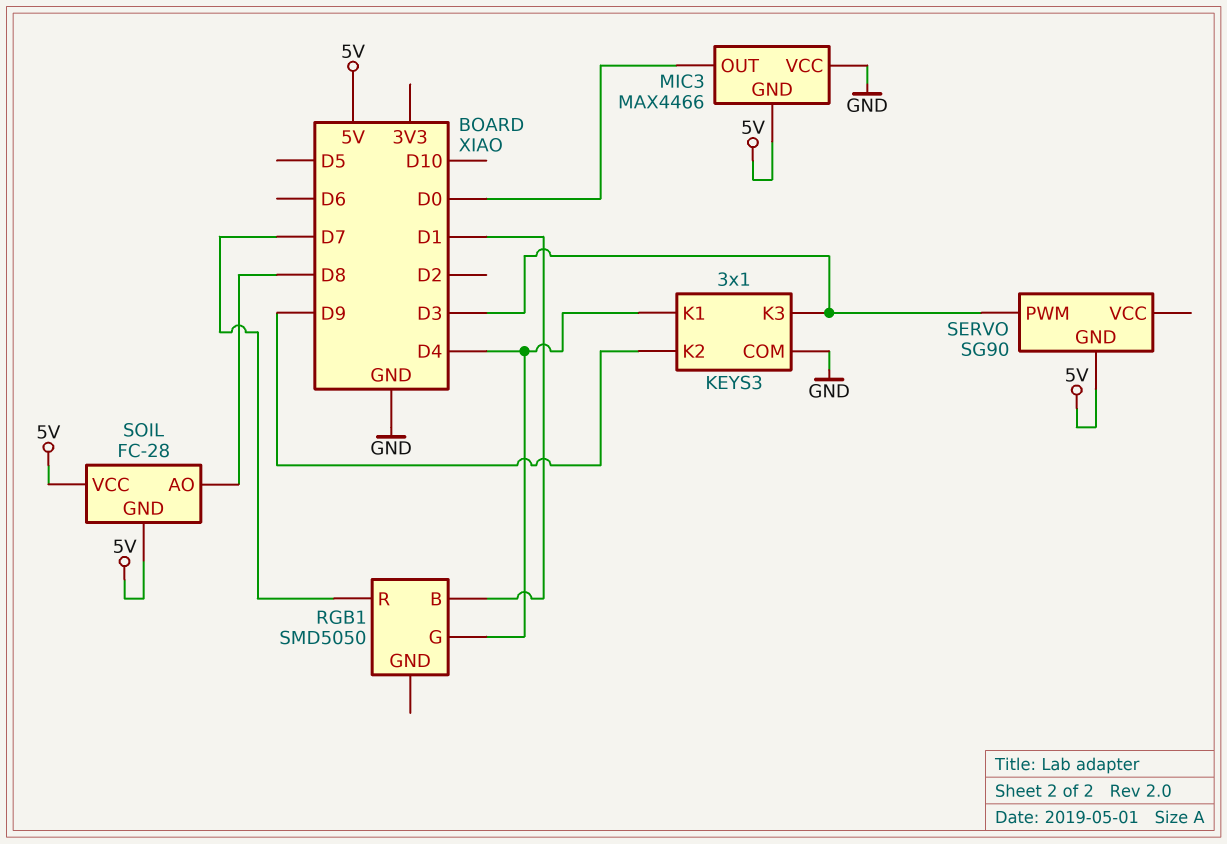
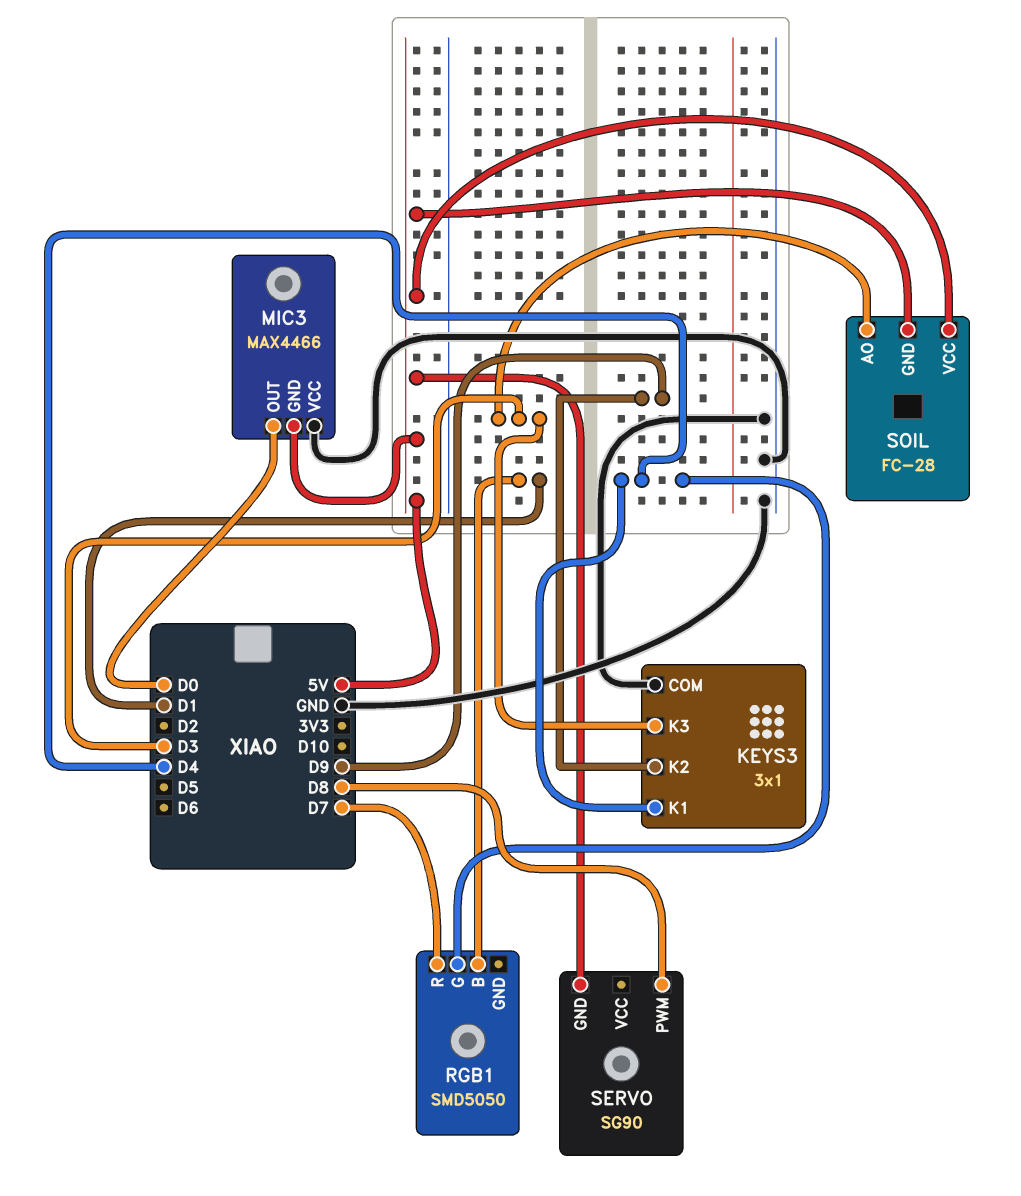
SERVO pin PWM: D3 -> D8
SOIL pin AO: D8 -> D3

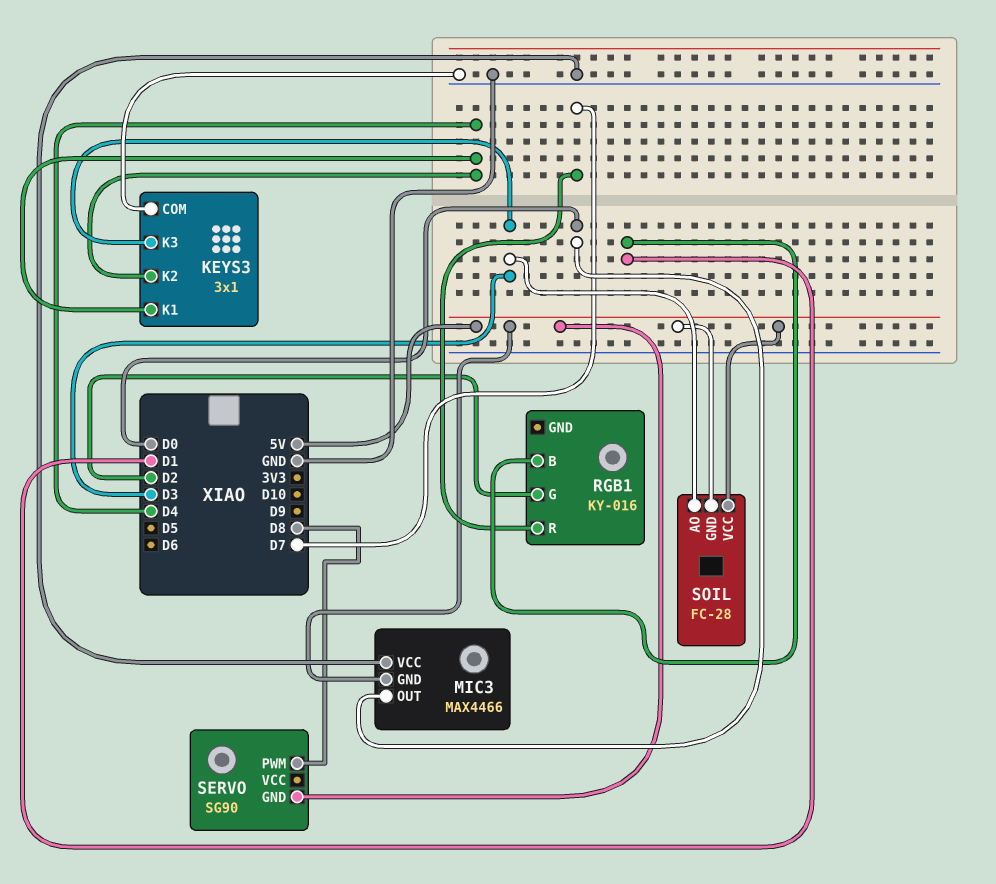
KEYS3 pin K2: D9 -> D4
RGB1: SMD5050 -> KY-016
RGB1 pin G: D4 -> D2

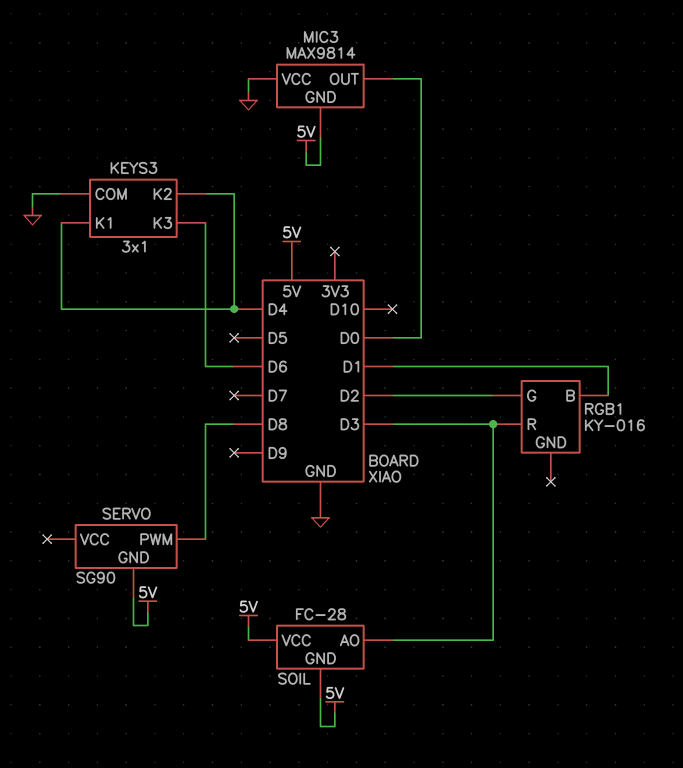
KEYS3 pin K3: D3 -> D6
MIC3: MAX4466 -> MAX9814
RGB1 pin R: D7 -> D3

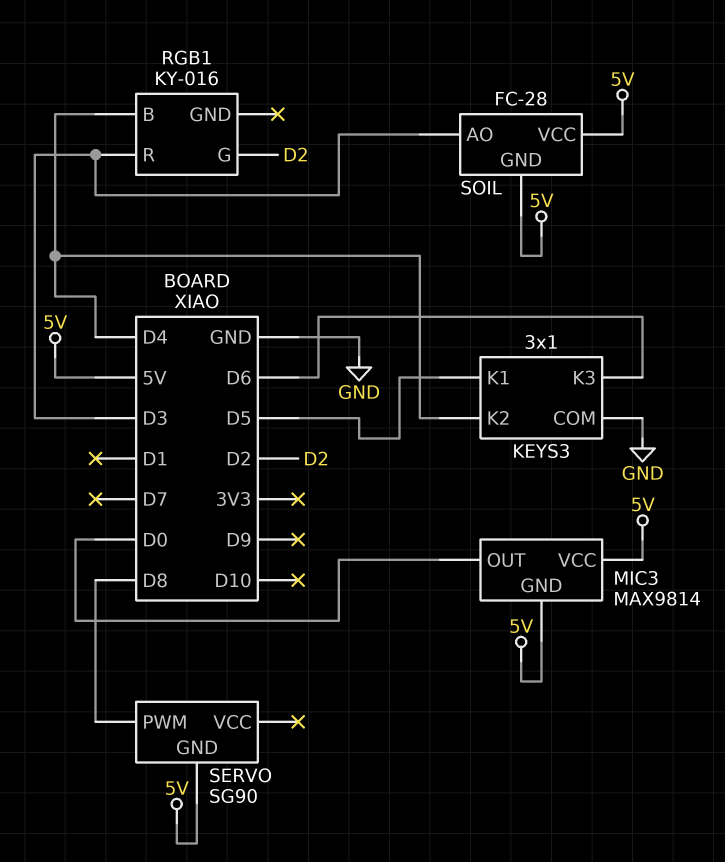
KEYS3 pin K1: D4 -> D5
MIC3 pin VCC: GND -> 5V
RGB1 pin B: D1 -> D4

